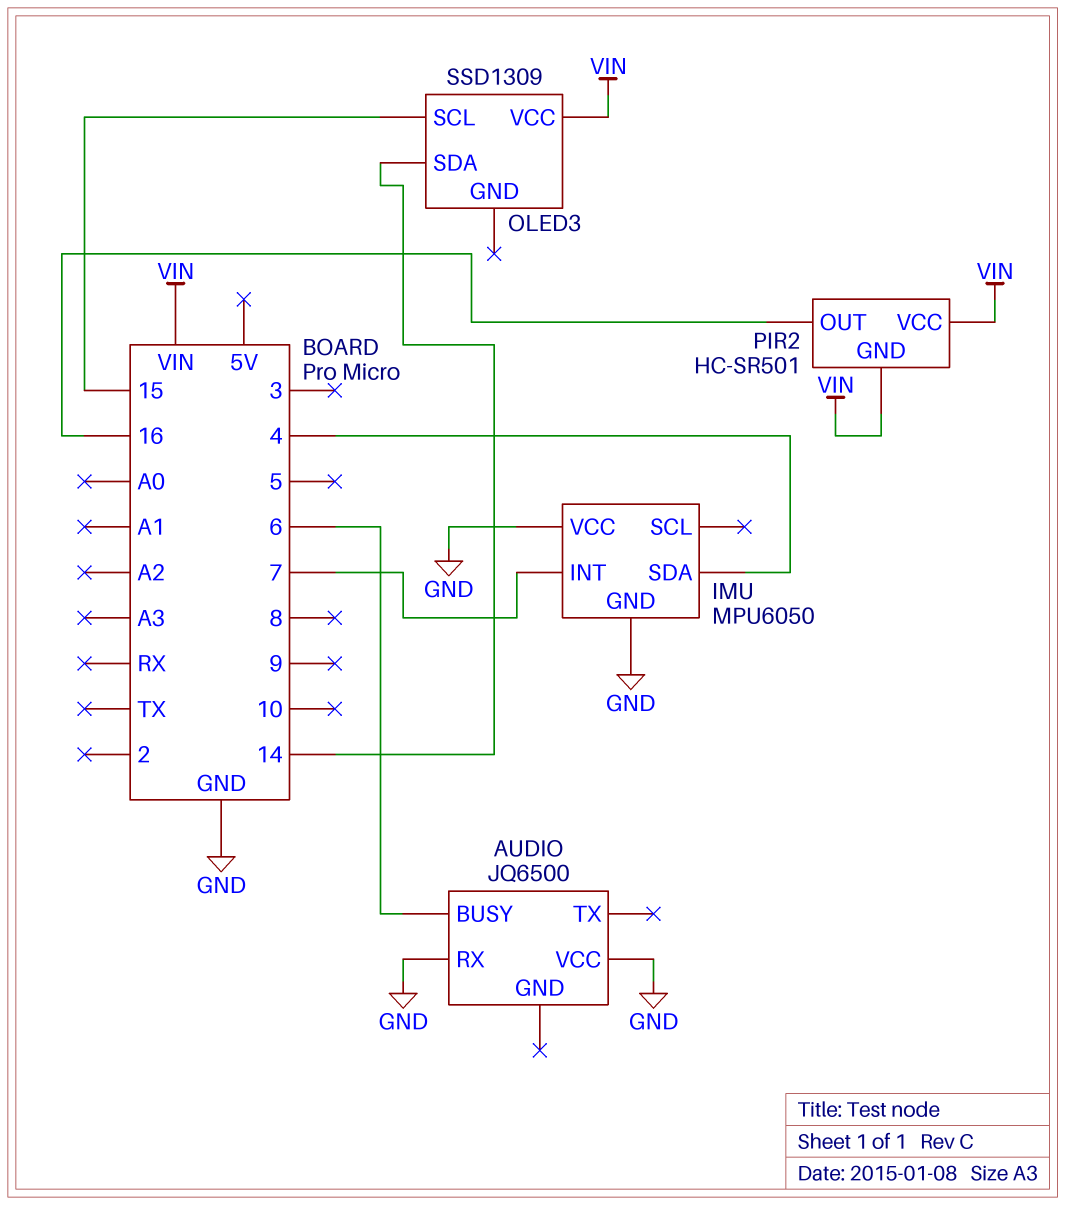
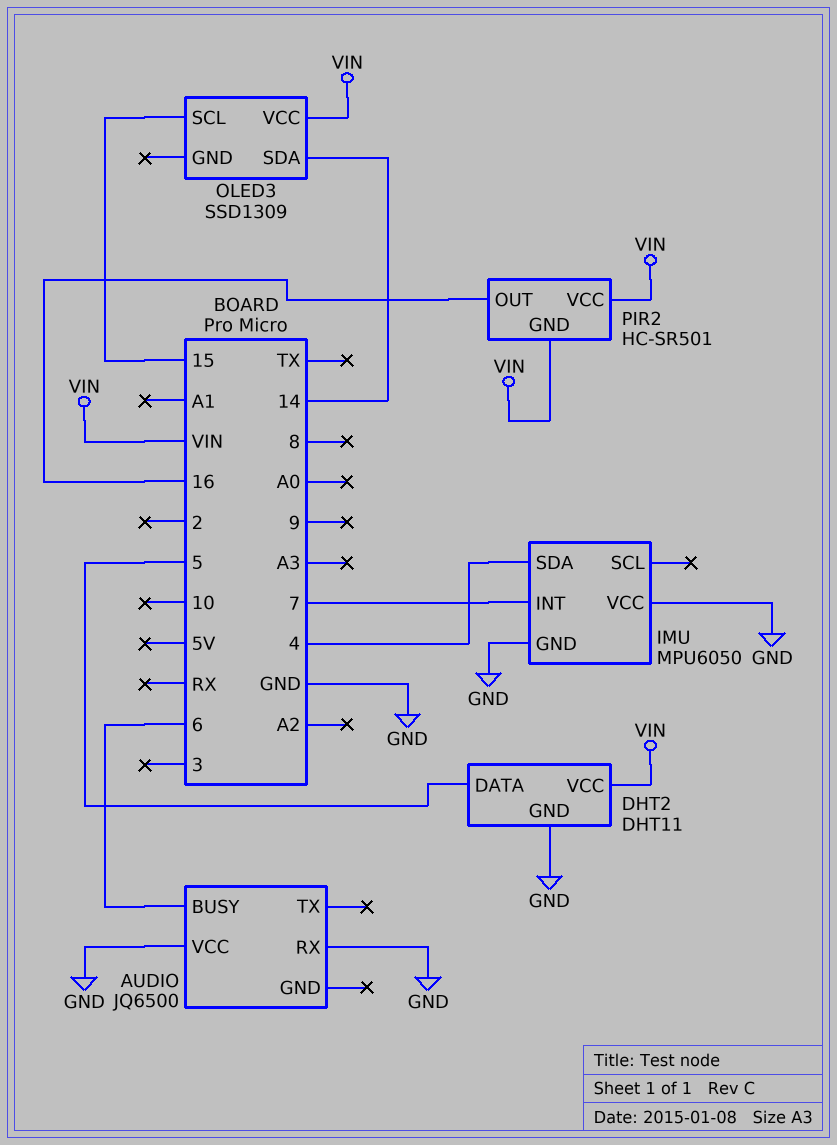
DHT2: none -> DHT11
DHT2 pin DATA: none -> 5
DHT2 pin GND: none -> GND
DHT2 pin VCC: none -> VIN

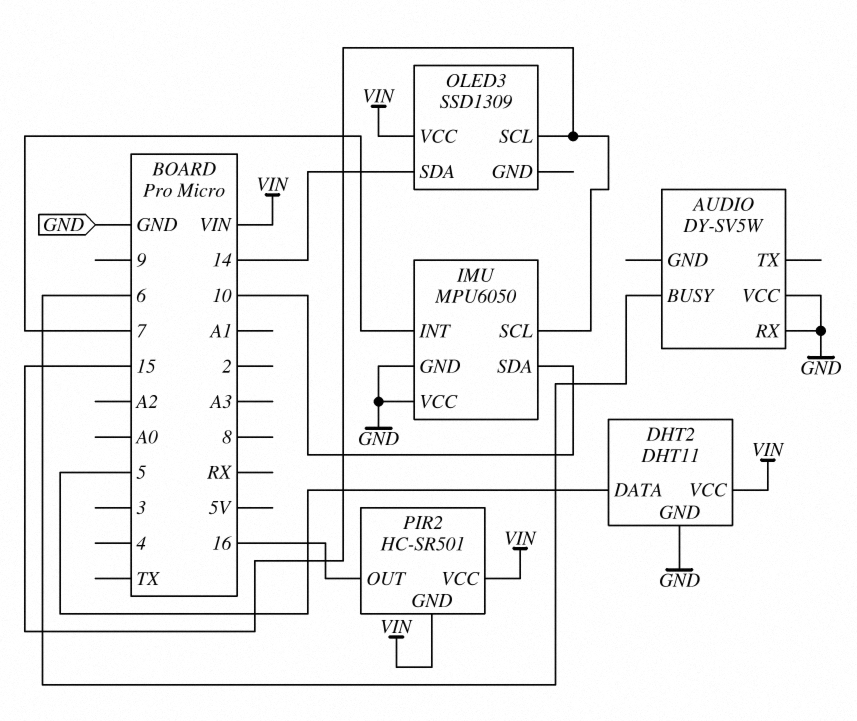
AUDIO: JQ6500 -> DY-SV5W
IMU pin SCL: none -> 15
IMU pin SDA: 4 -> 10

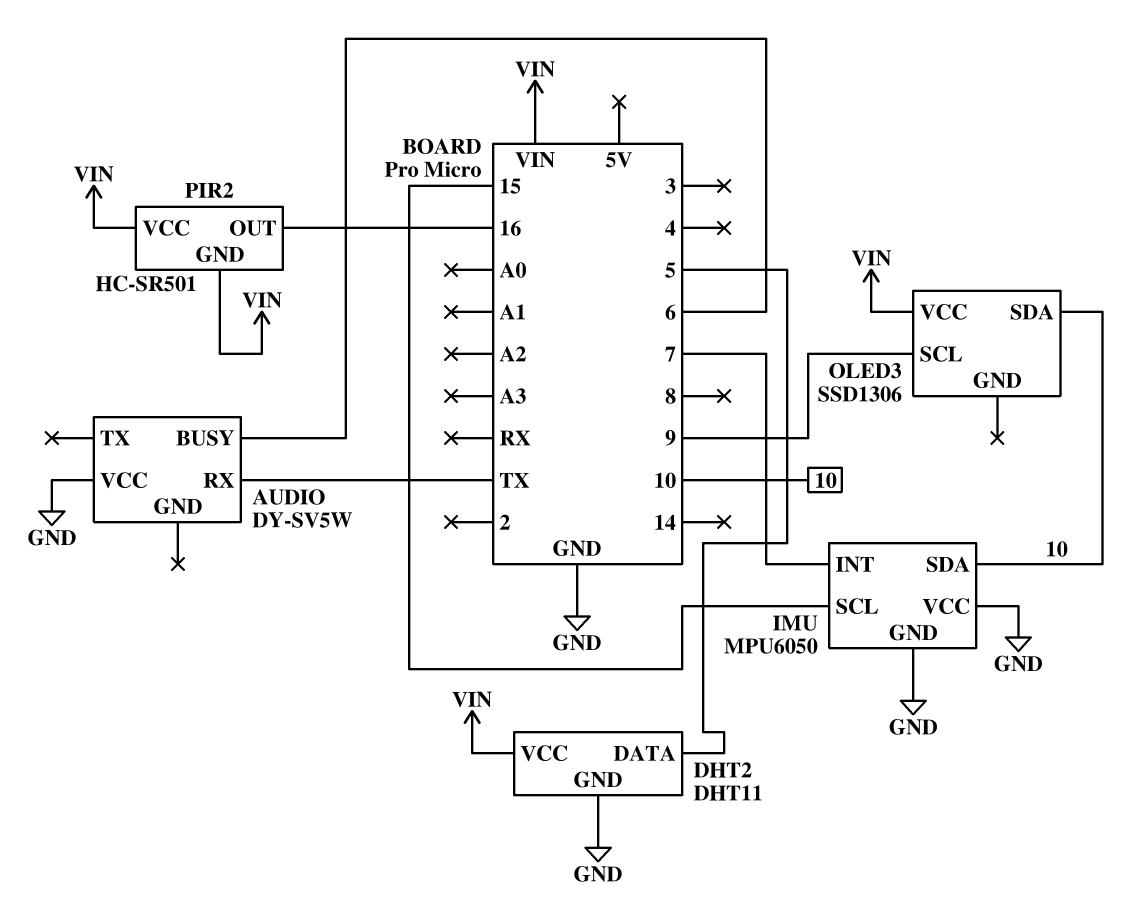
AUDIO pin RX: GND -> TX
OLED3: SSD1309 -> SSD1306
OLED3 pin SCL: 15 -> 9
OLED3 pin SDA: 14 -> 10

